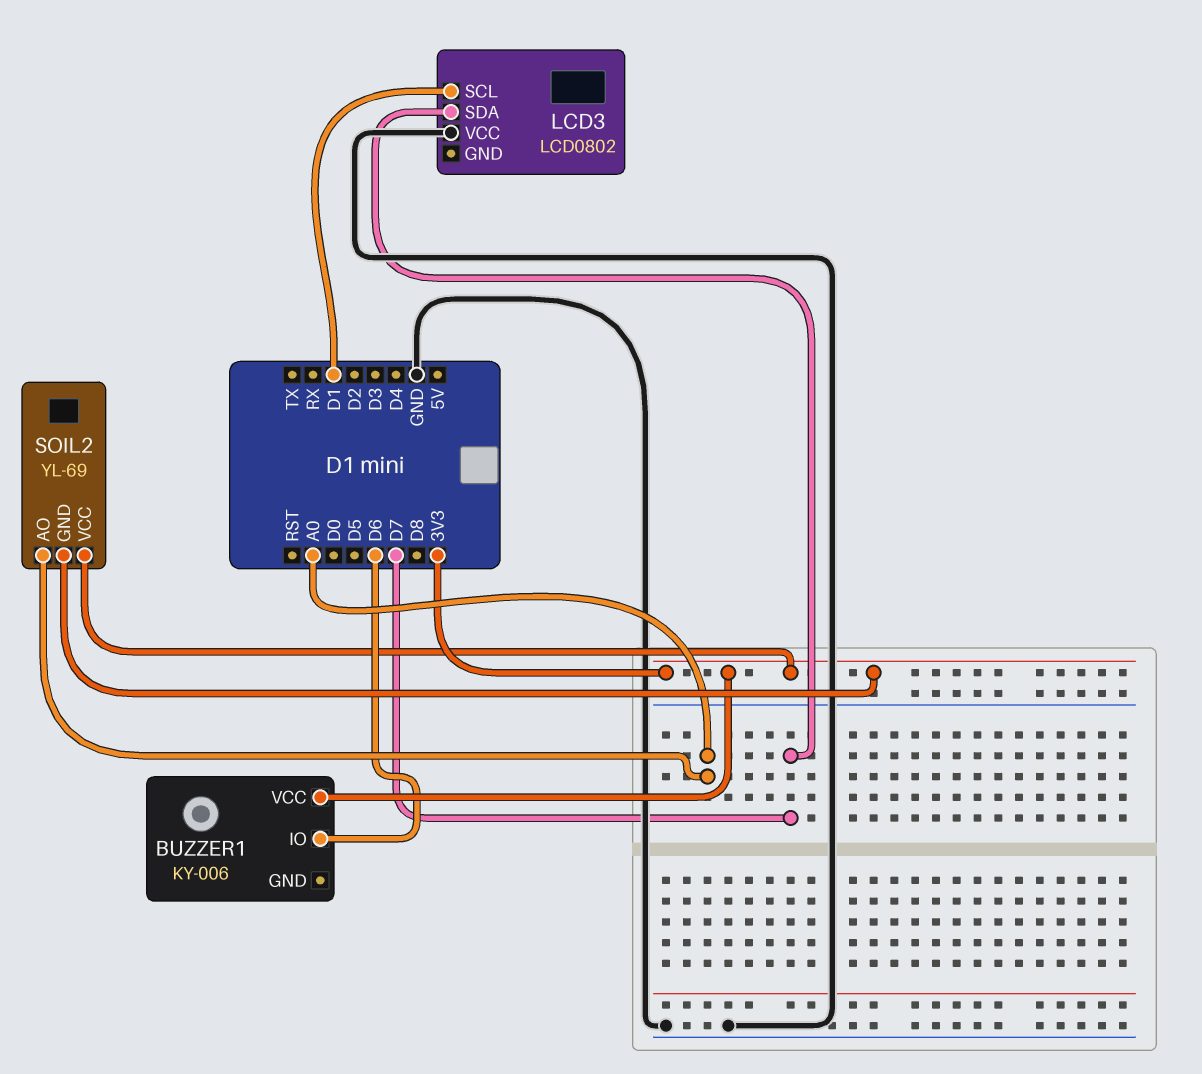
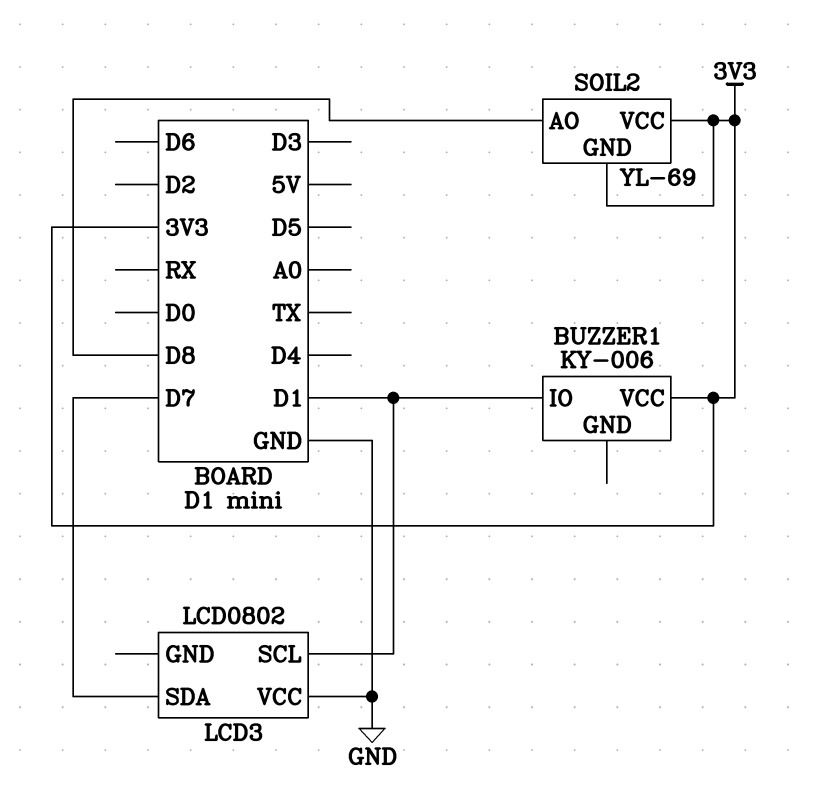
BUZZER1 pin IO: D6 -> D1
SOIL2 pin AO: A0 -> D8

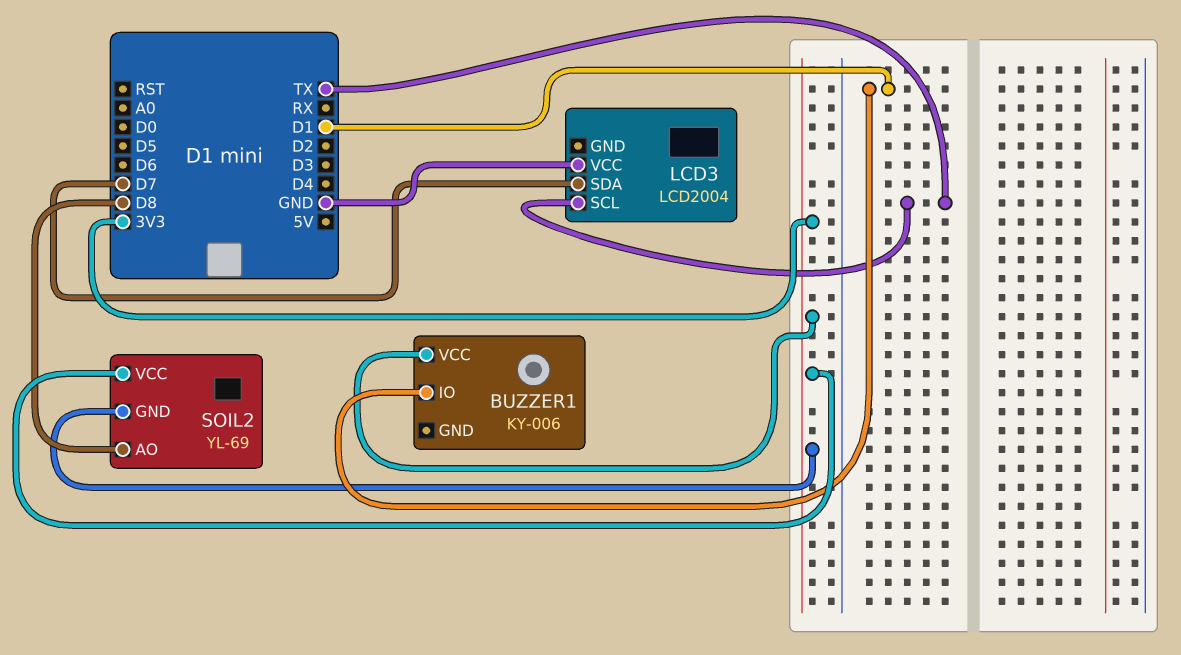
LCD3: LCD0802 -> LCD2004
LCD3 pin SCL: D1 -> TX

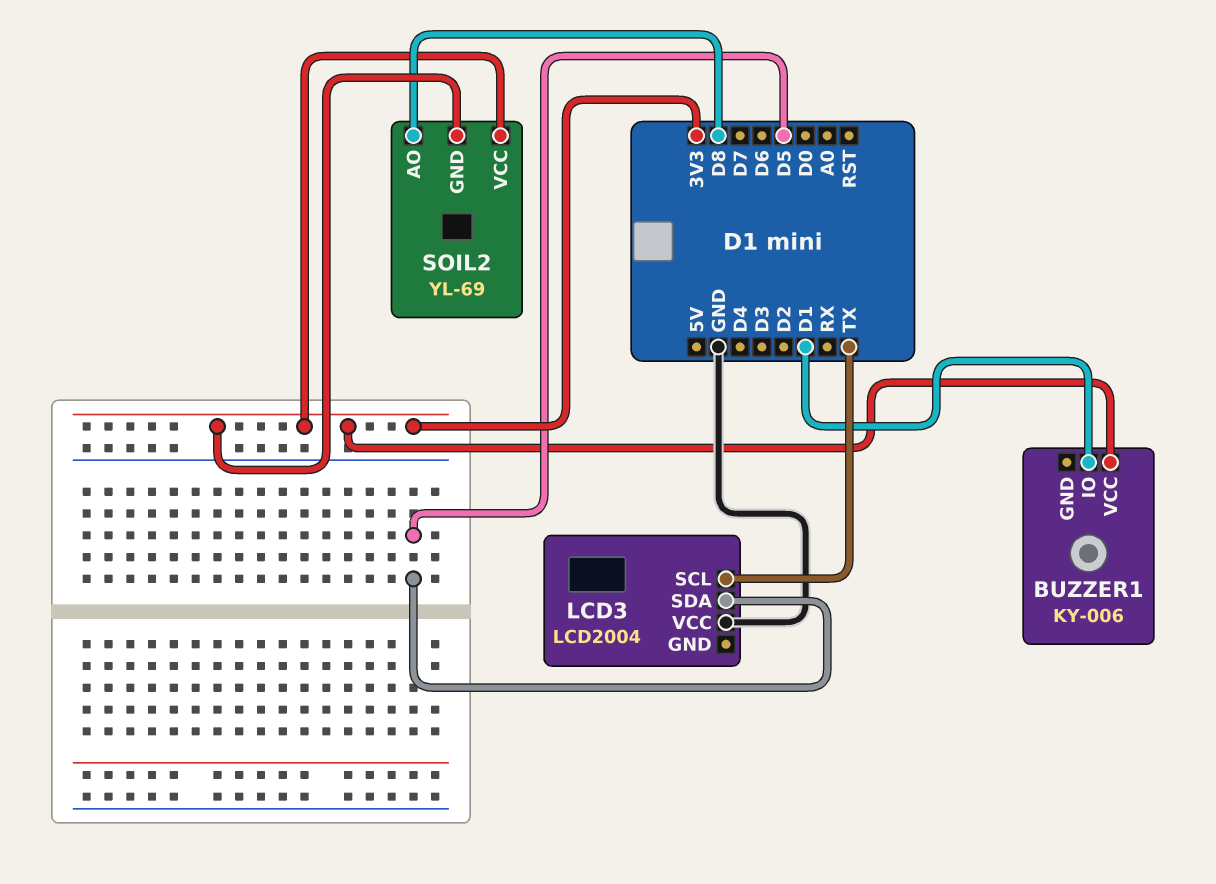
LCD3 pin SDA: D7 -> D5

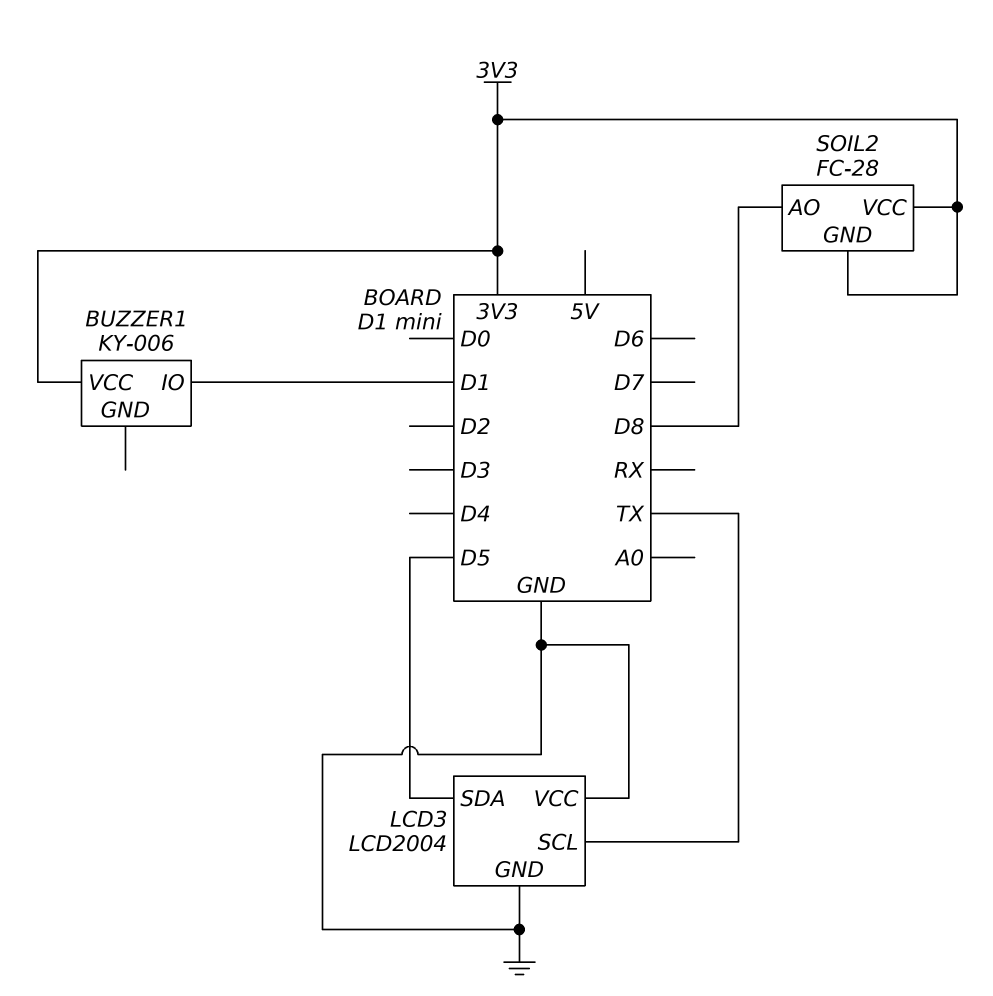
LCD3 pin GND: none -> GND
SOIL2: YL-69 -> FC-28

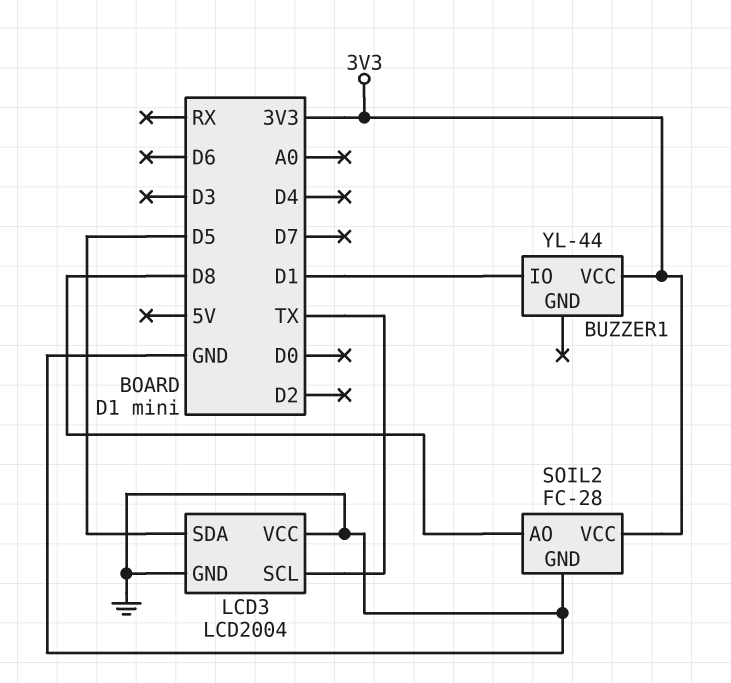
BUZZER1: KY-006 -> YL-44
SOIL2 pin GND: 3V3 -> GND

